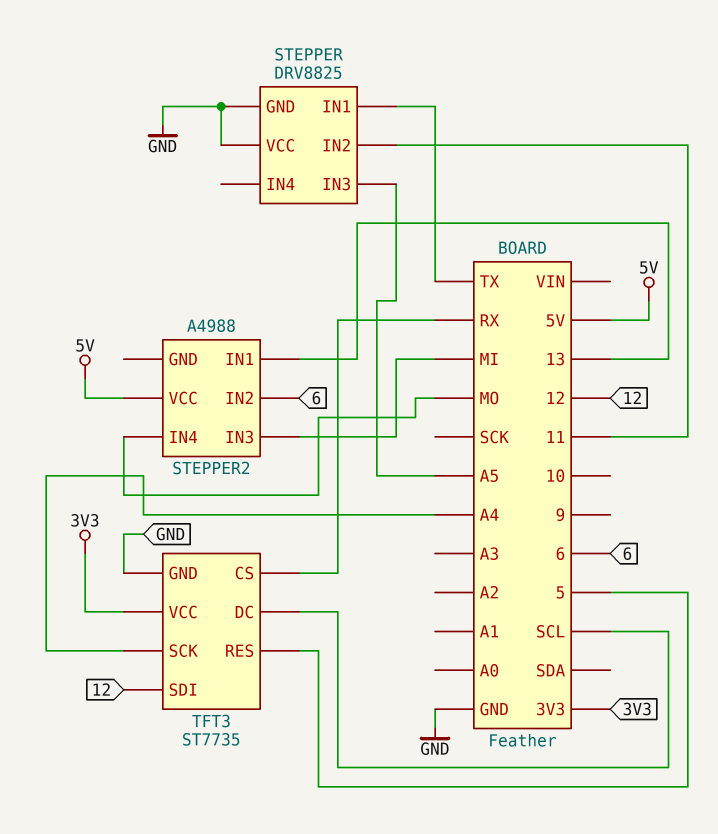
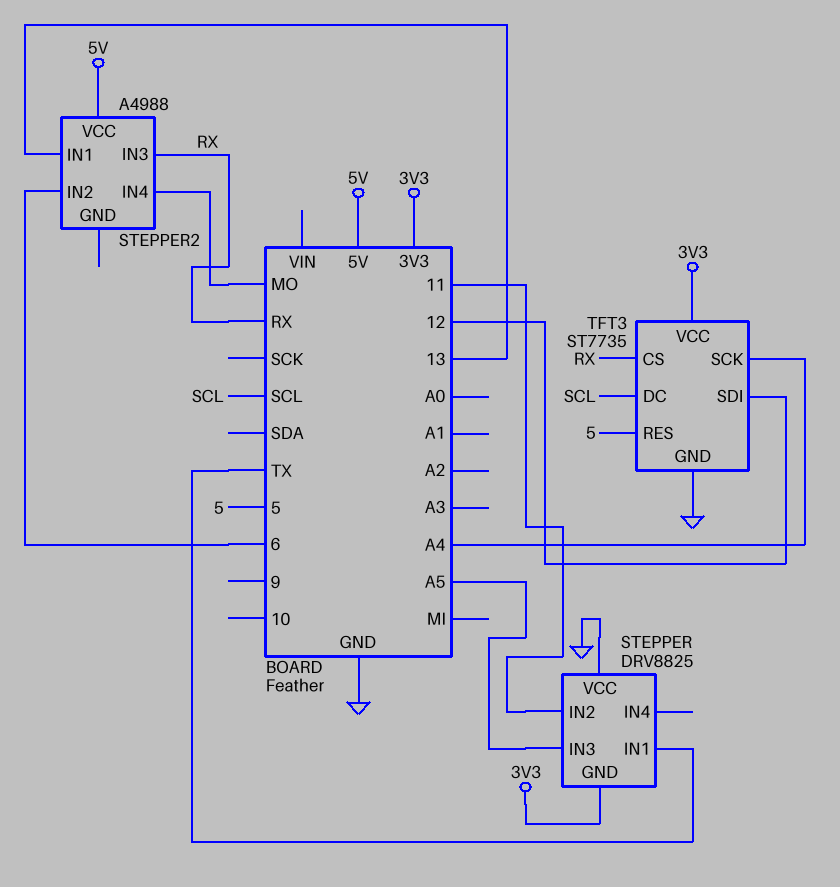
STEPPER pin GND: GND -> 3V3
STEPPER2 pin IN3: MI -> RX

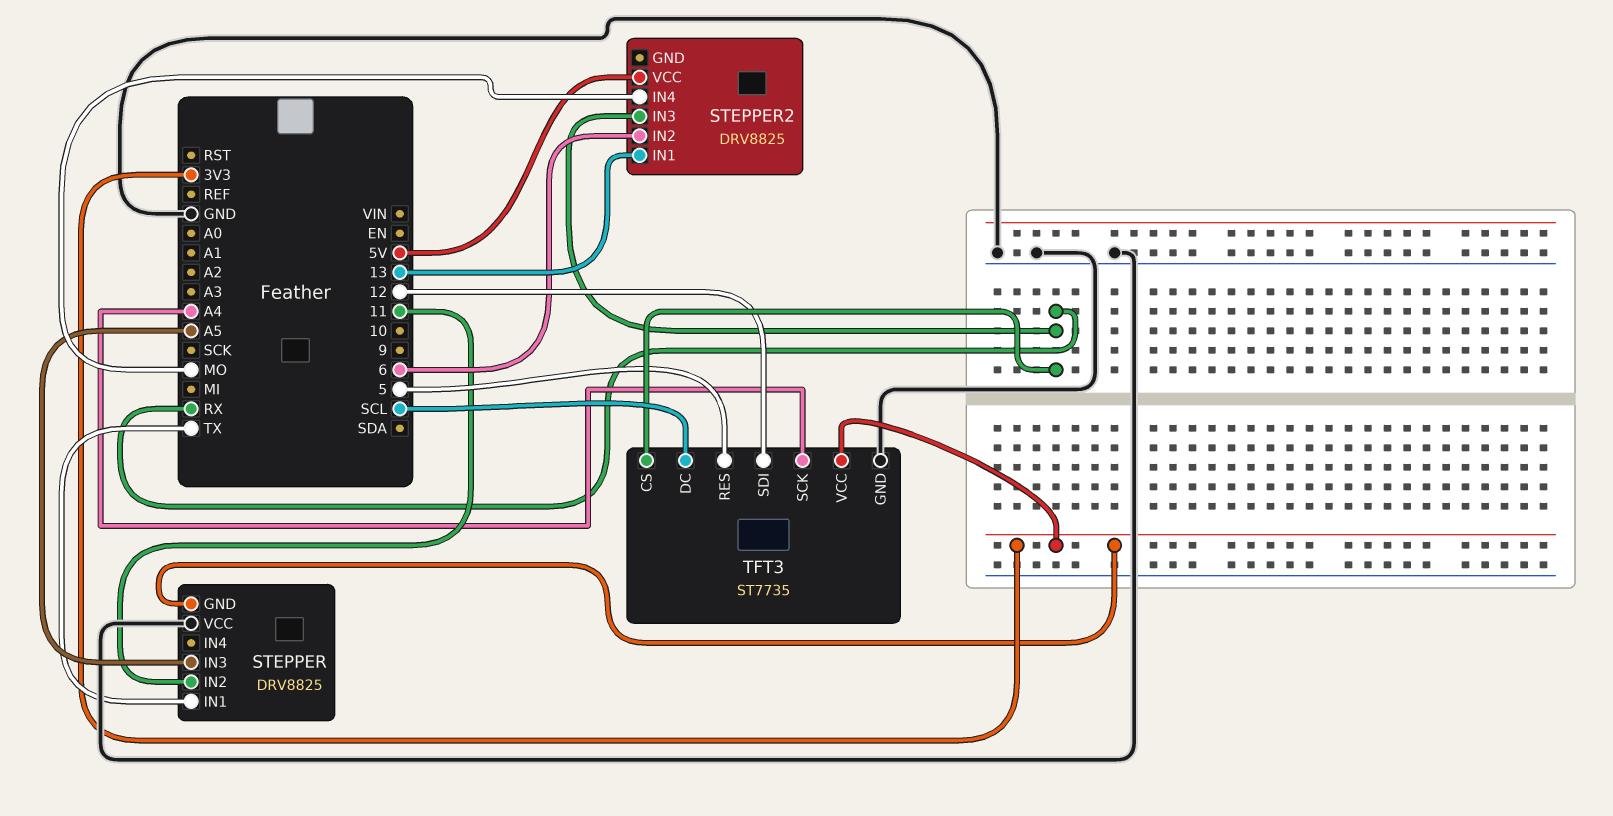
STEPPER2: A4988 -> DRV8825

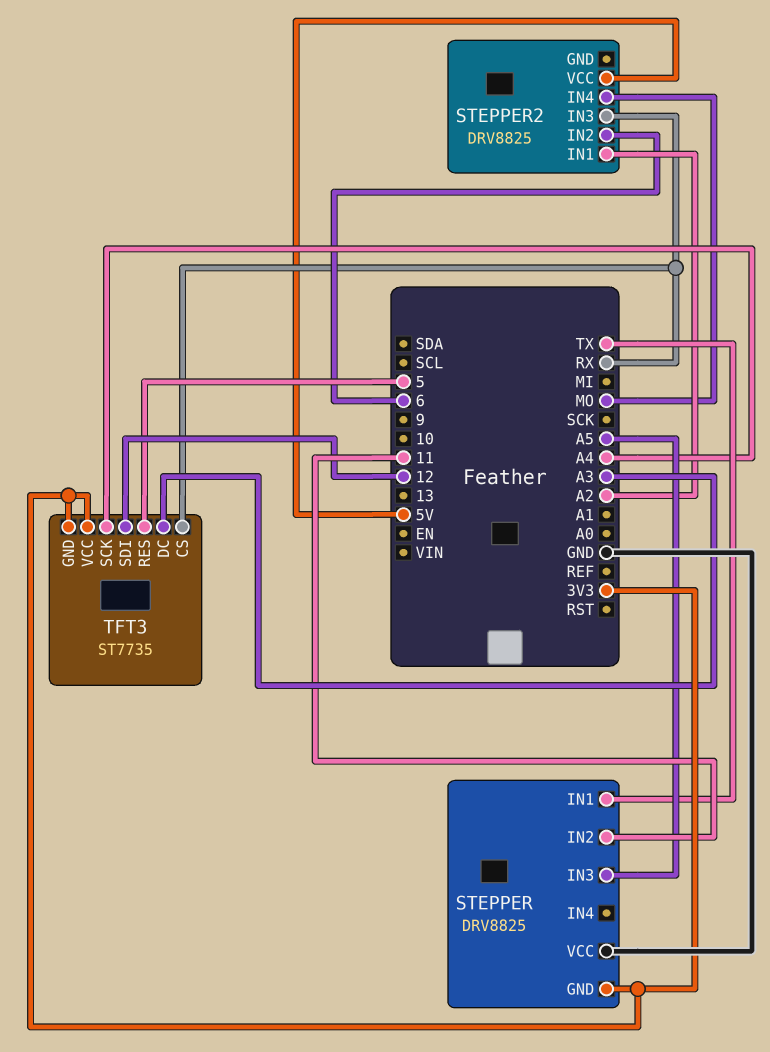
STEPPER2 pin IN1: 13 -> A2
TFT3 pin DC: SCL -> A3
TFT3 pin GND: GND -> 3V3

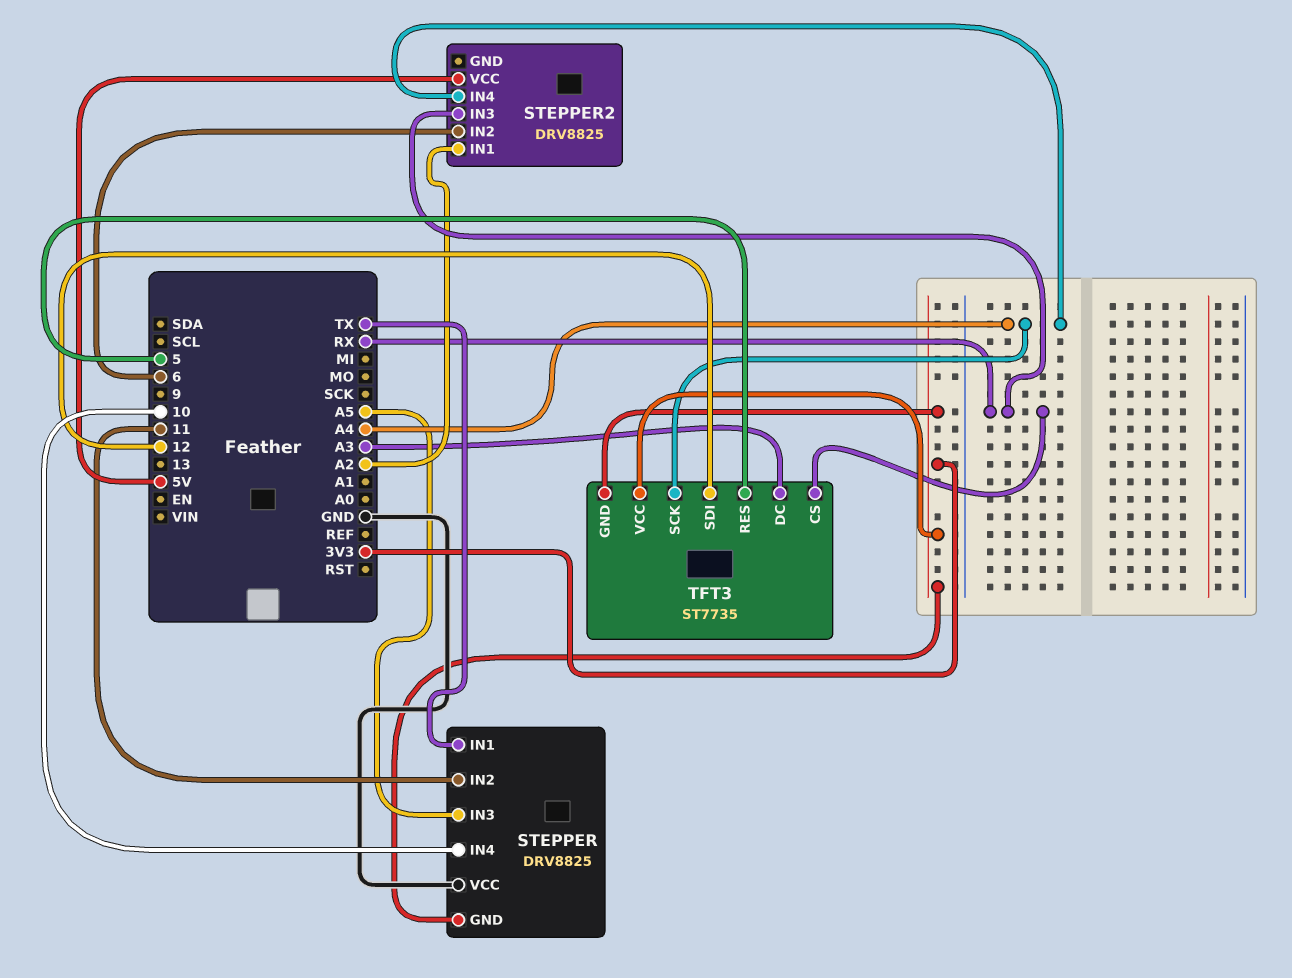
STEPPER pin IN4: none -> 10
STEPPER2 pin IN4: MO -> A4

